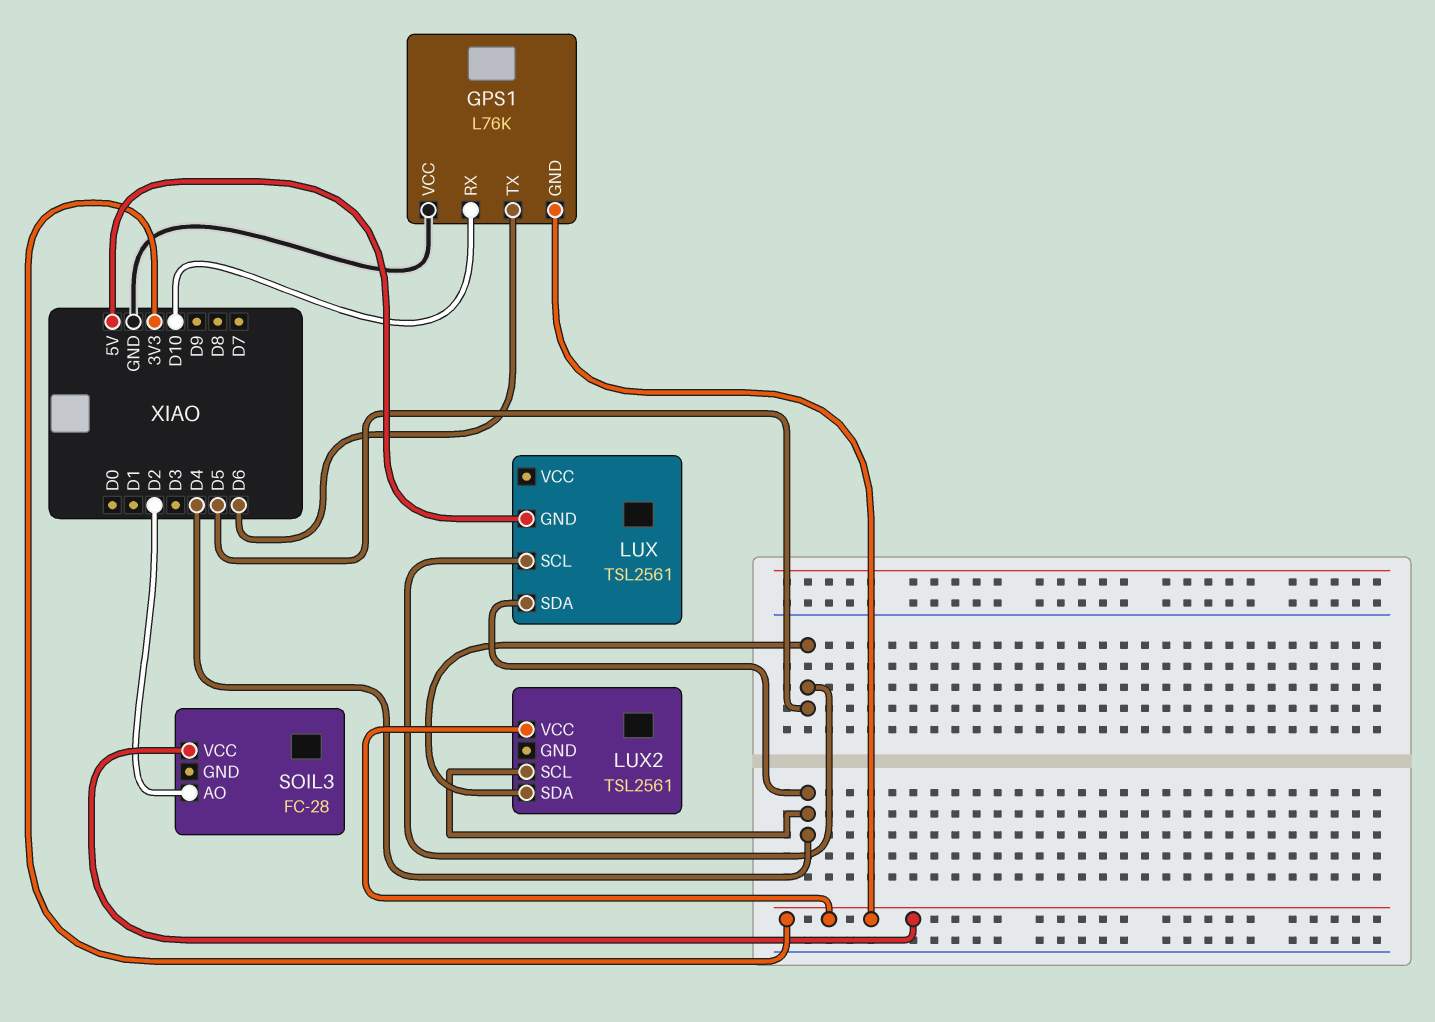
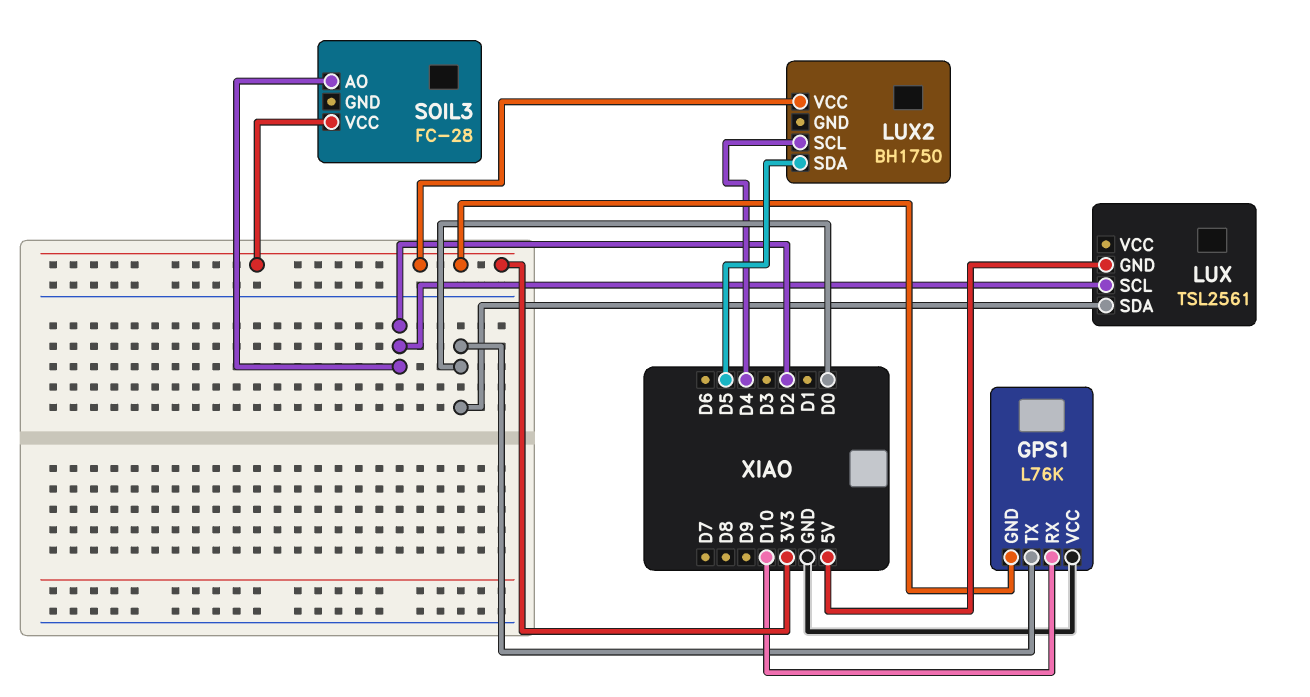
GPS1 pin TX: D6 -> D0
LUX pin SCL: D5 -> D2
LUX pin SDA: D4 -> D0
LUX2: TSL2561 -> BH1750

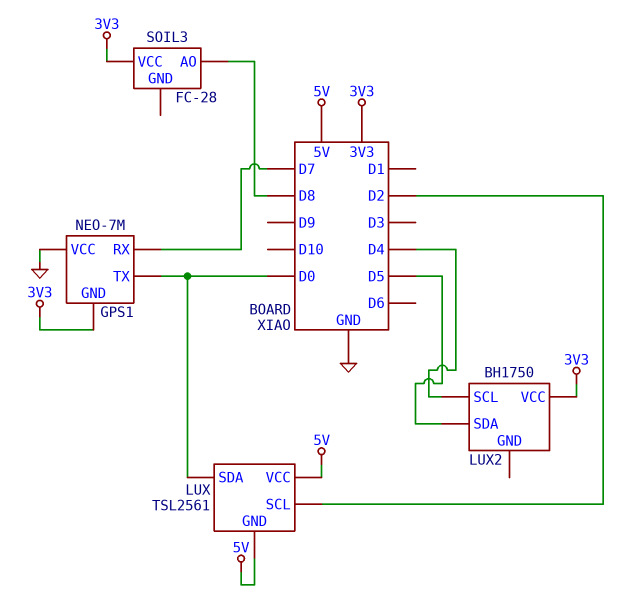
GPS1: L76K -> NEO-7M
GPS1 pin RX: D10 -> D7
LUX pin VCC: none -> 5V
SOIL3 pin AO: D2 -> D8

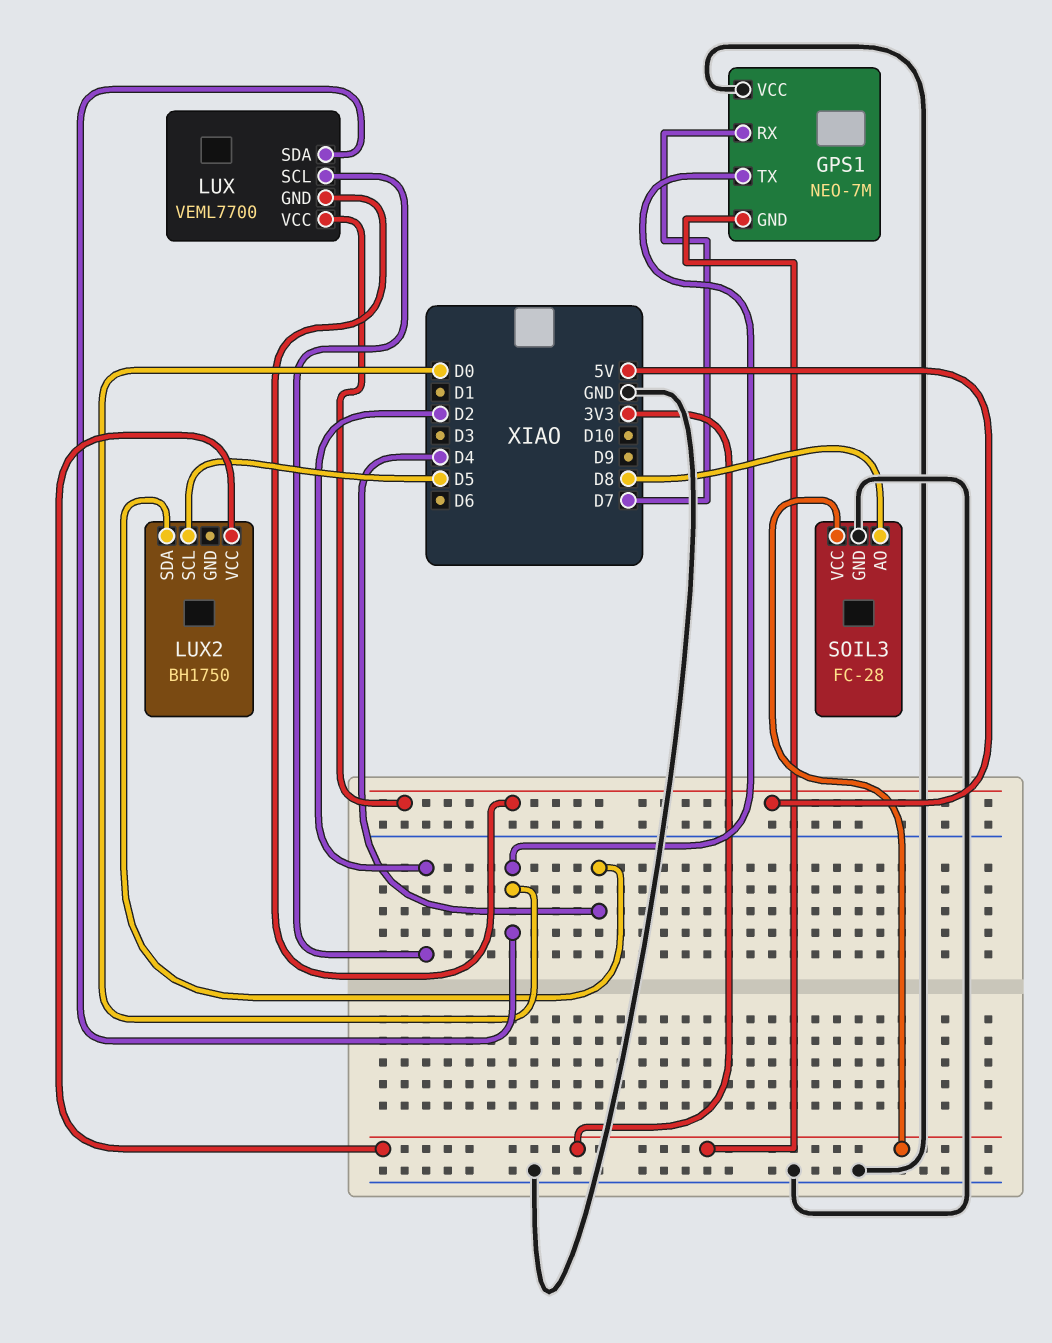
LUX: TSL2561 -> VEML7700
LUX2 pin SCL: D4 -> D5
LUX2 pin SDA: D5 -> D4
SOIL3 pin GND: none -> GND

